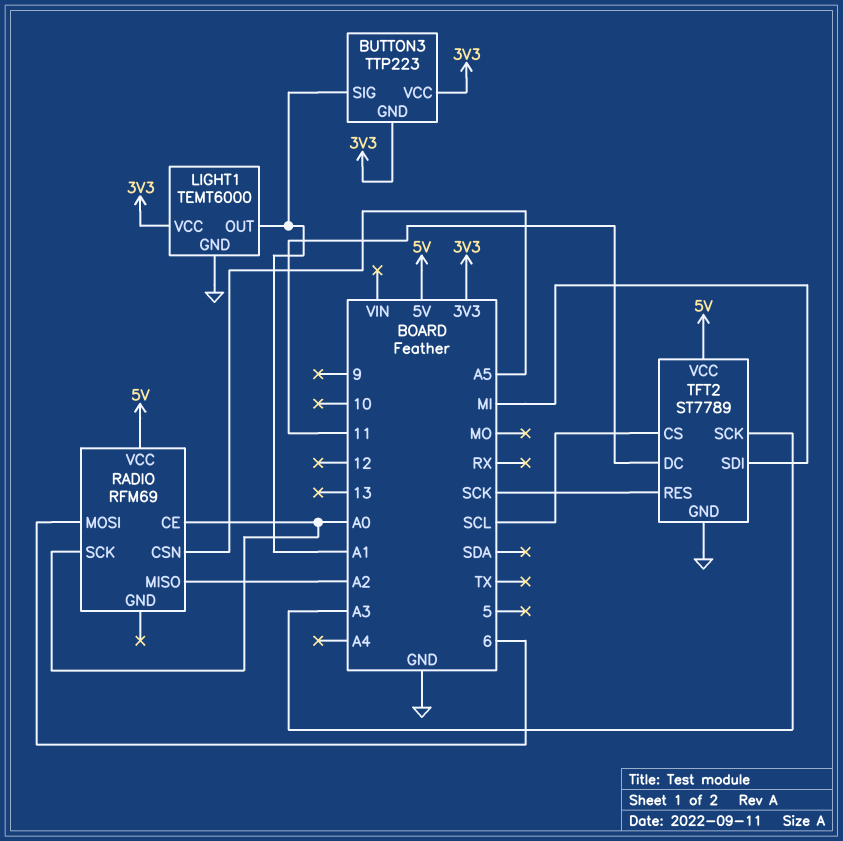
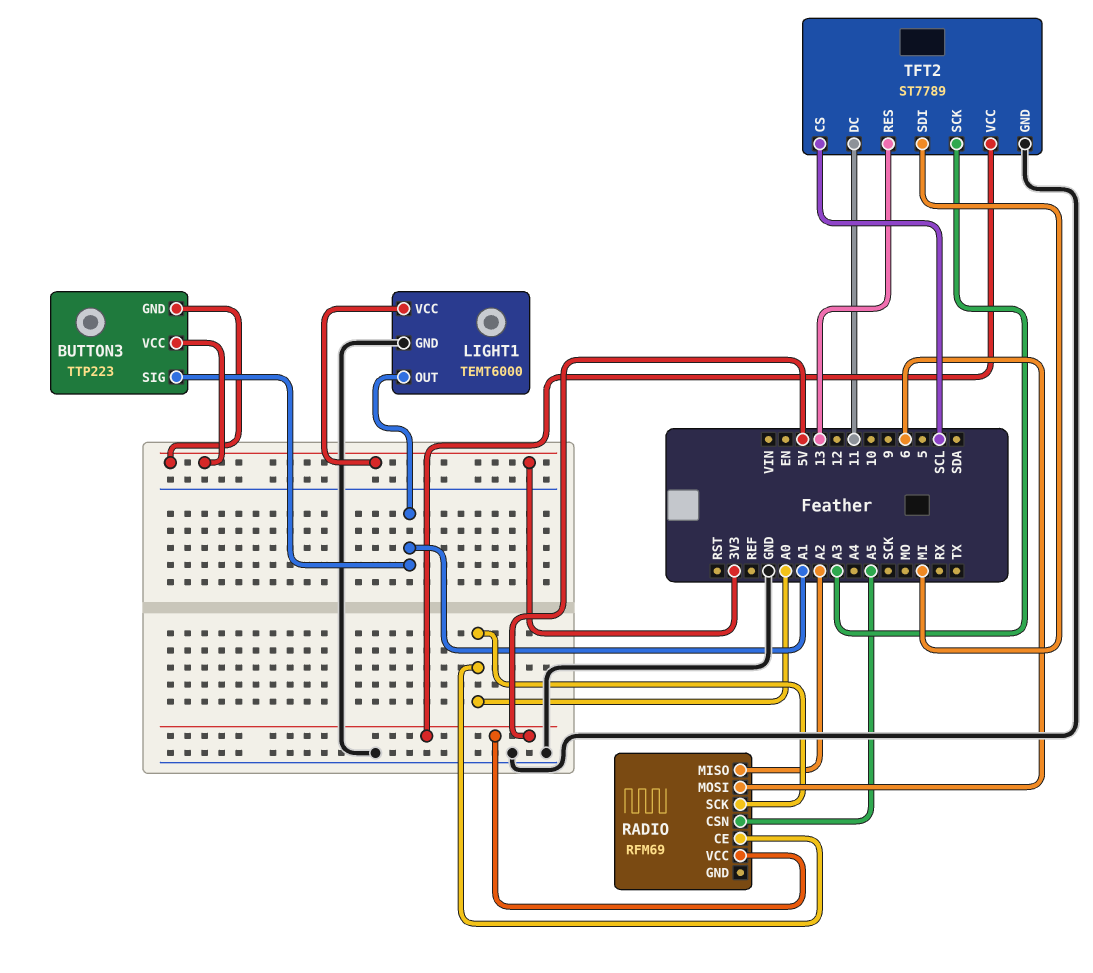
TFT2 pin RES: SCK -> 13

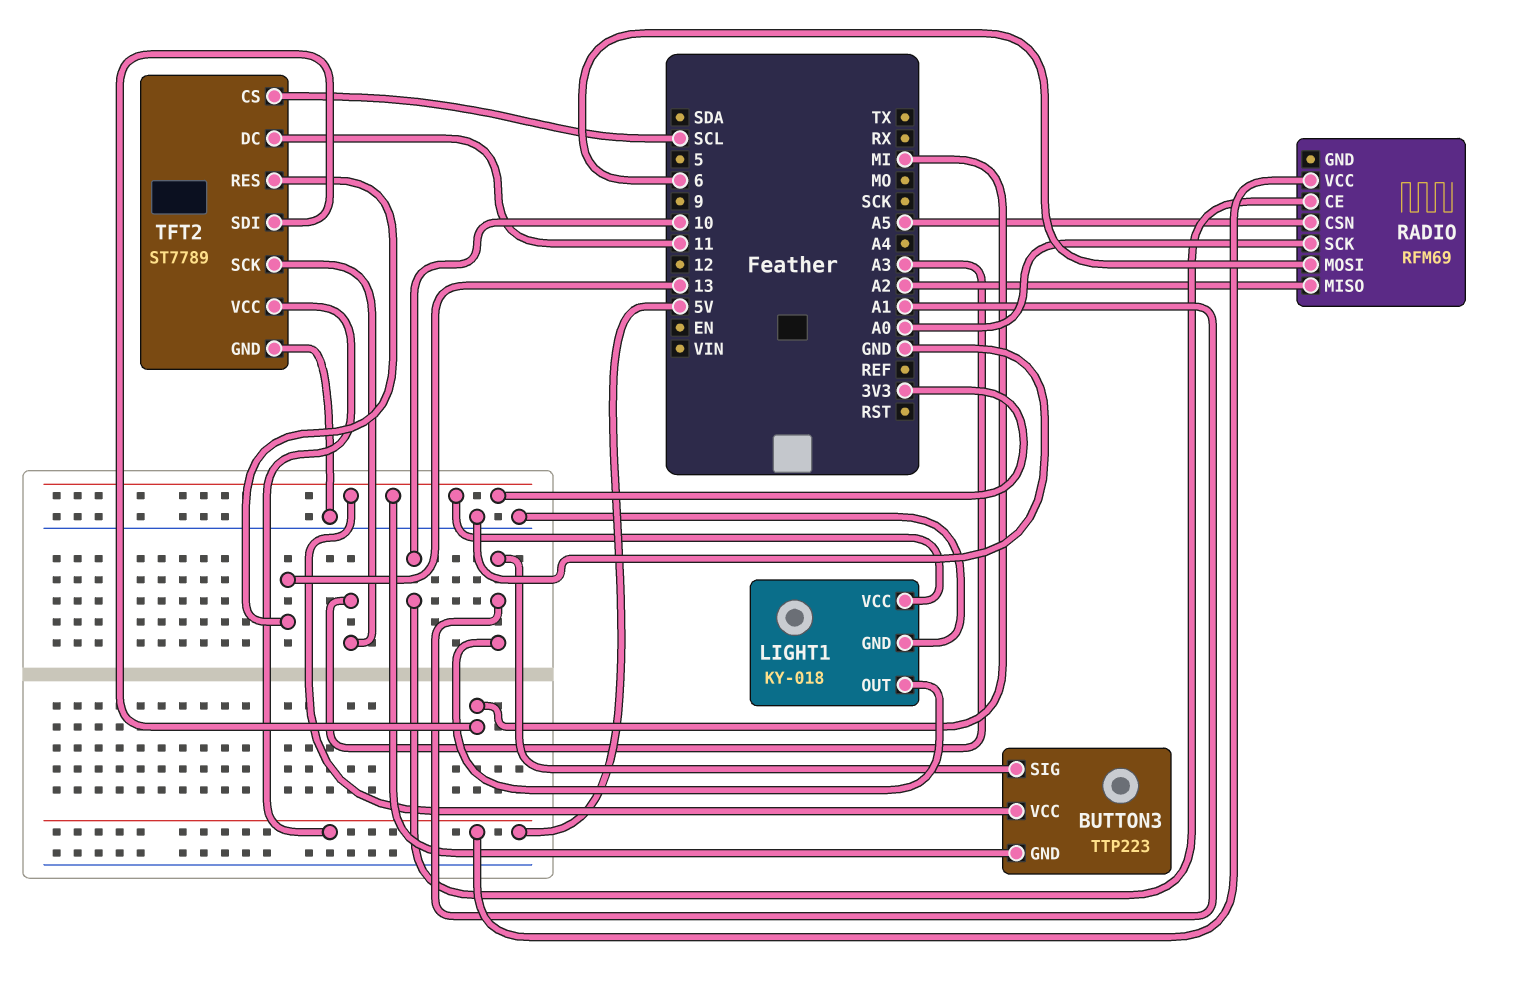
LIGHT1: TEMT6000 -> KY-018
RADIO pin CE: A0 -> 10

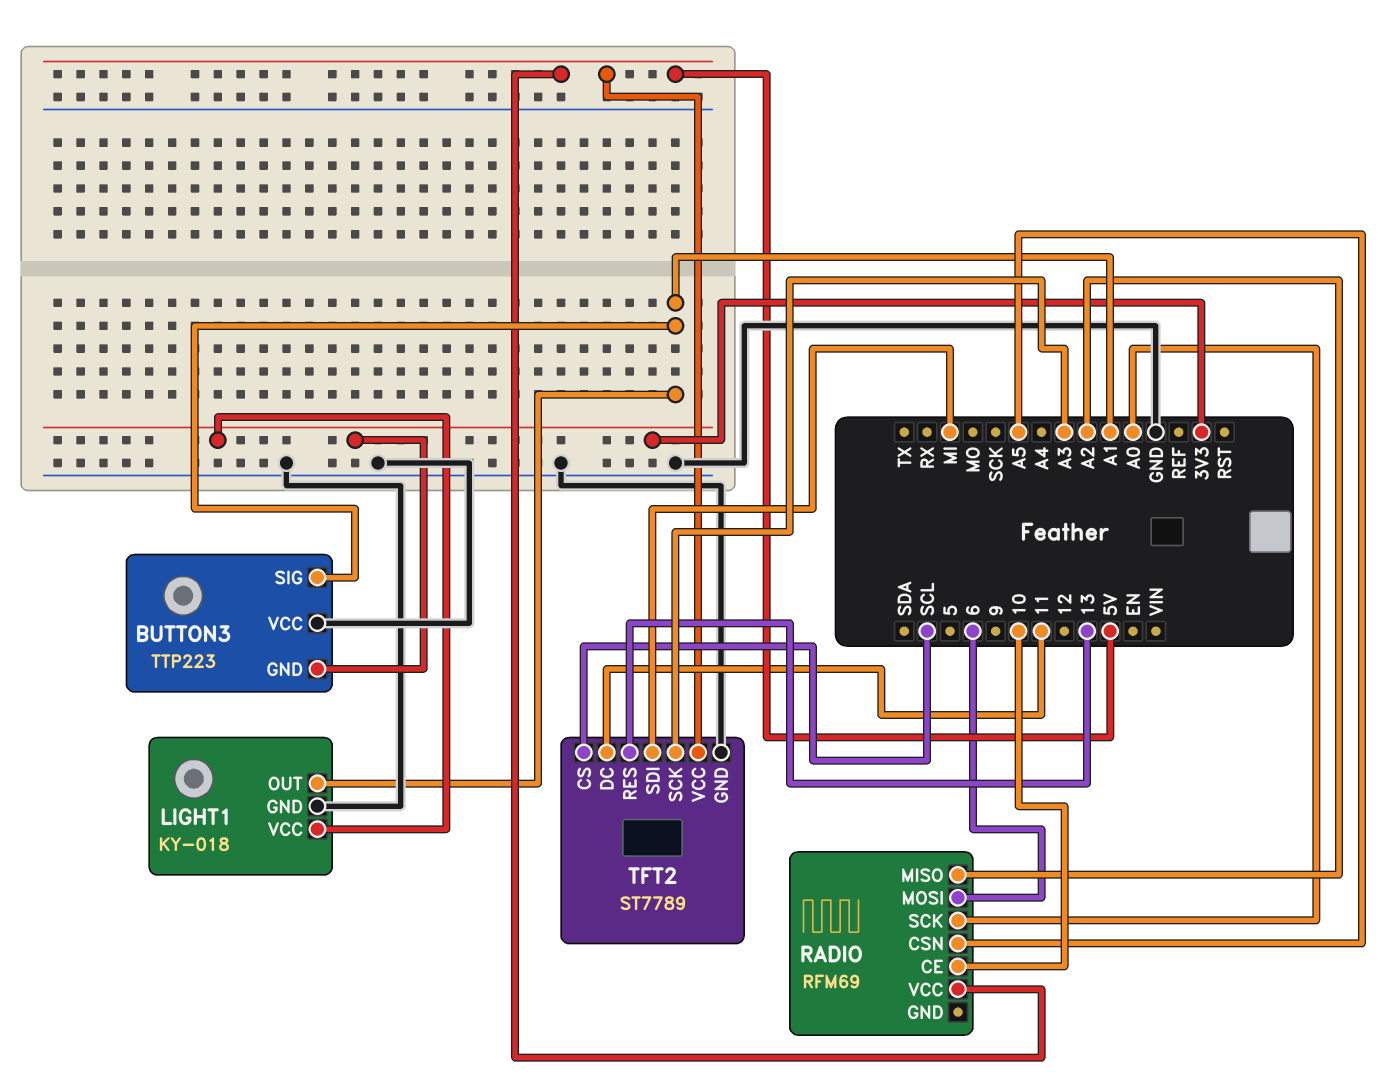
BUTTON3 pin VCC: 3V3 -> GND

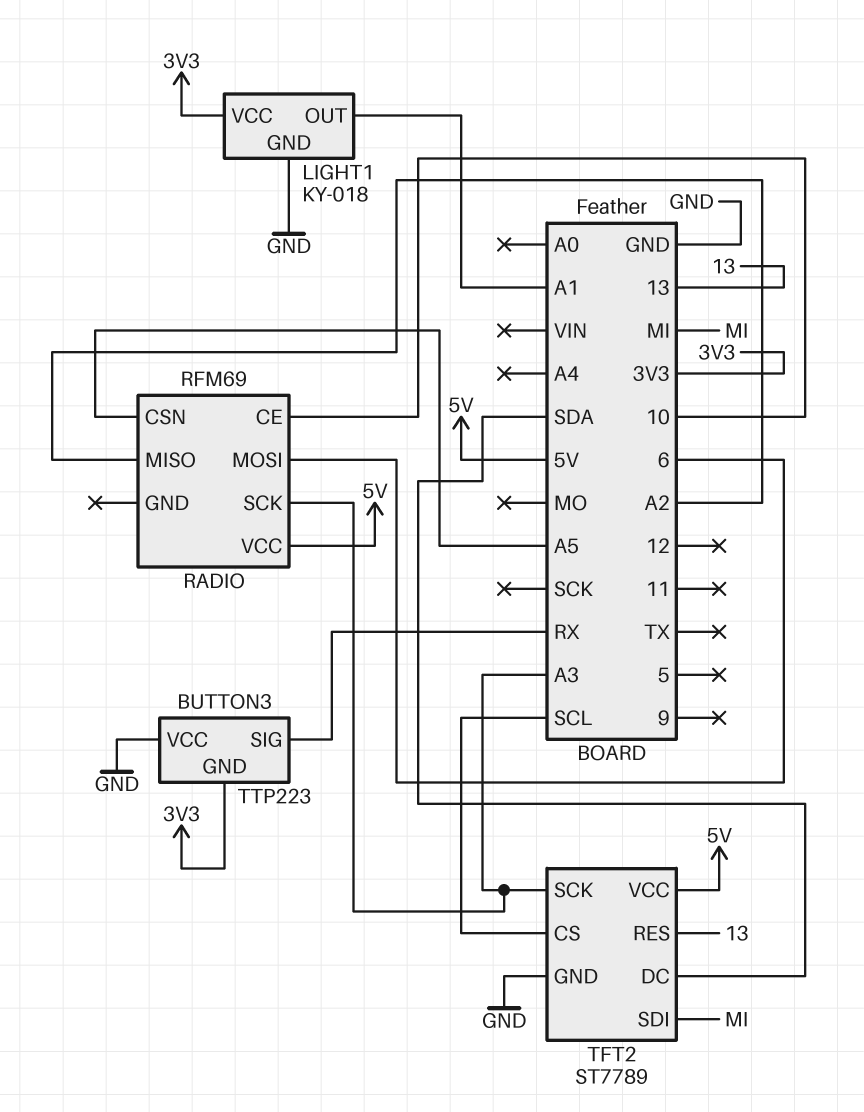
BUTTON3 pin SIG: A1 -> RX
RADIO pin SCK: A0 -> A3
TFT2 pin DC: 11 -> SDA

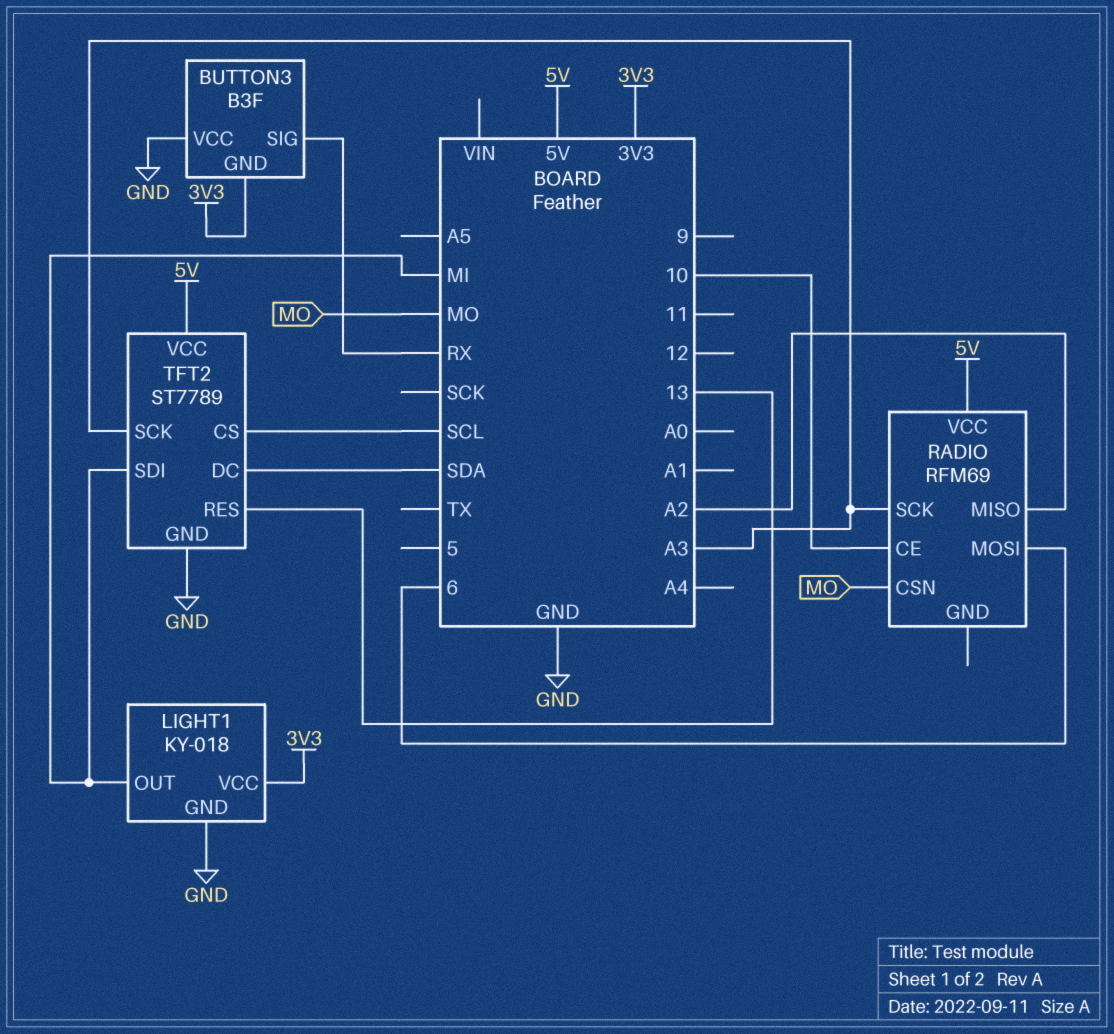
BUTTON3: TTP223 -> B3F
LIGHT1 pin OUT: A1 -> MI
RADIO pin CSN: A5 -> MO

